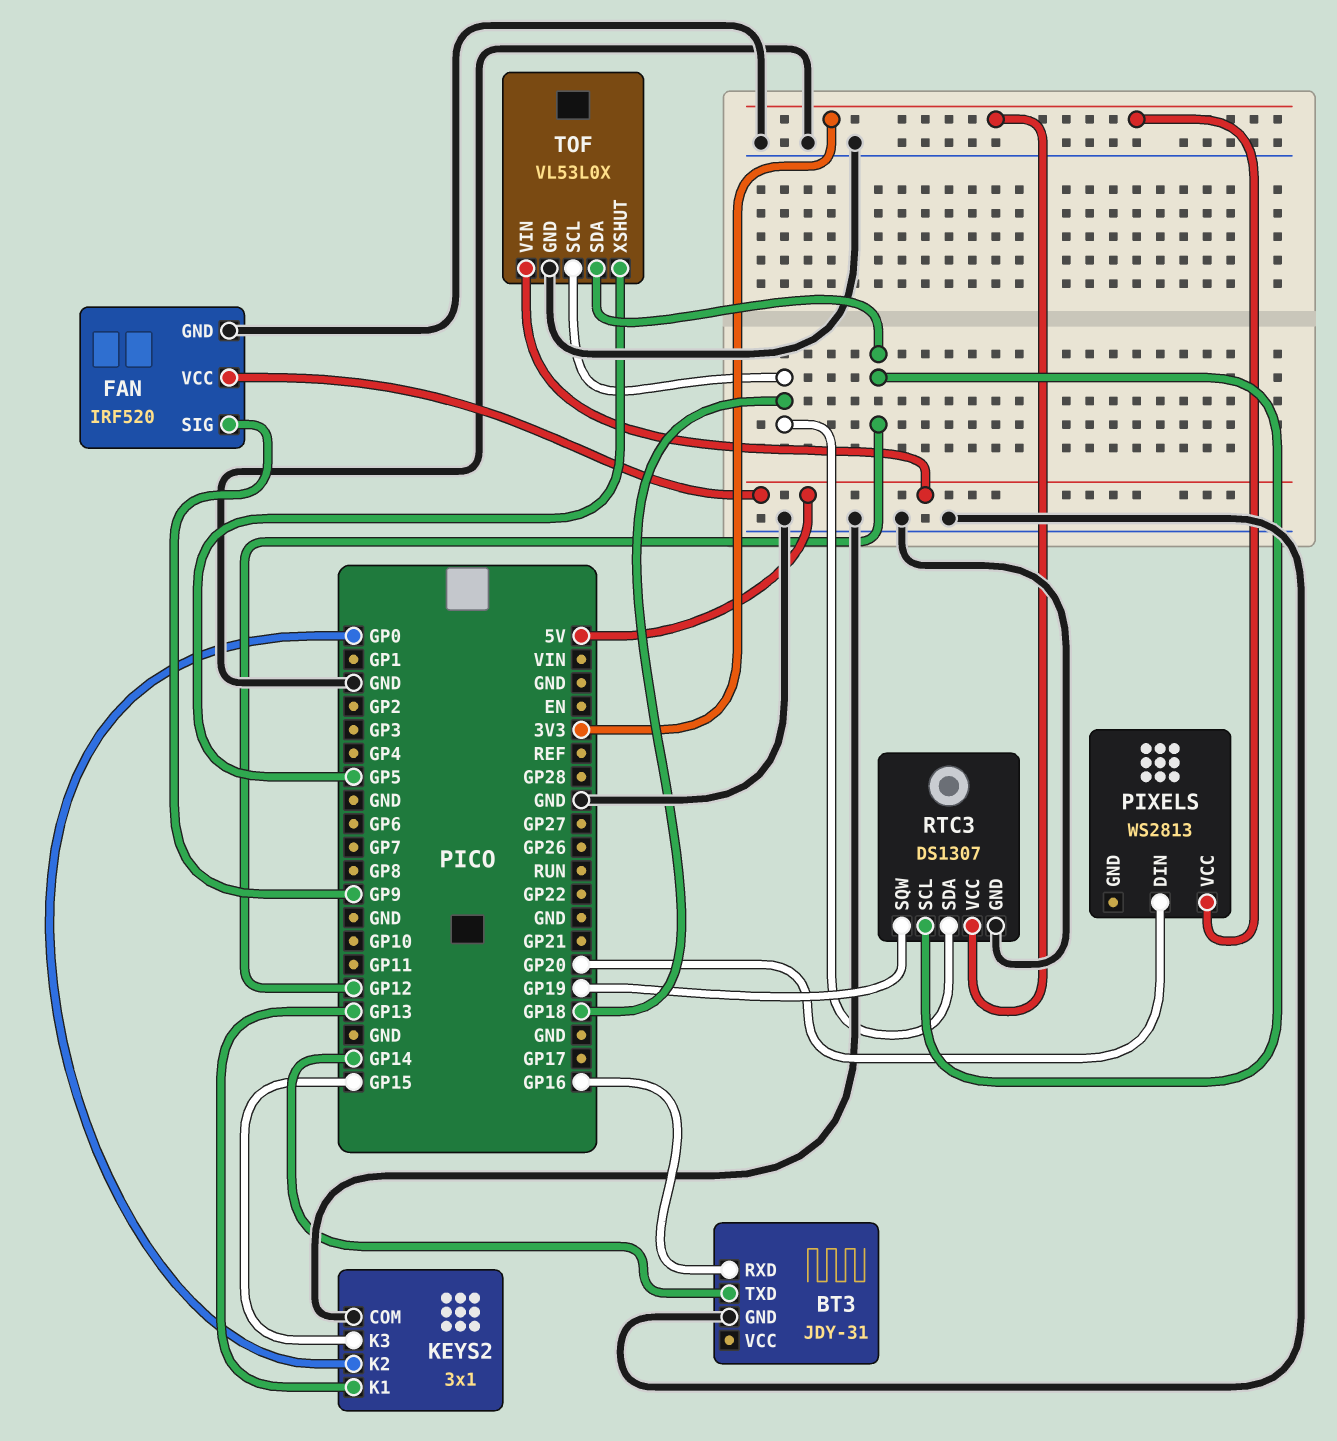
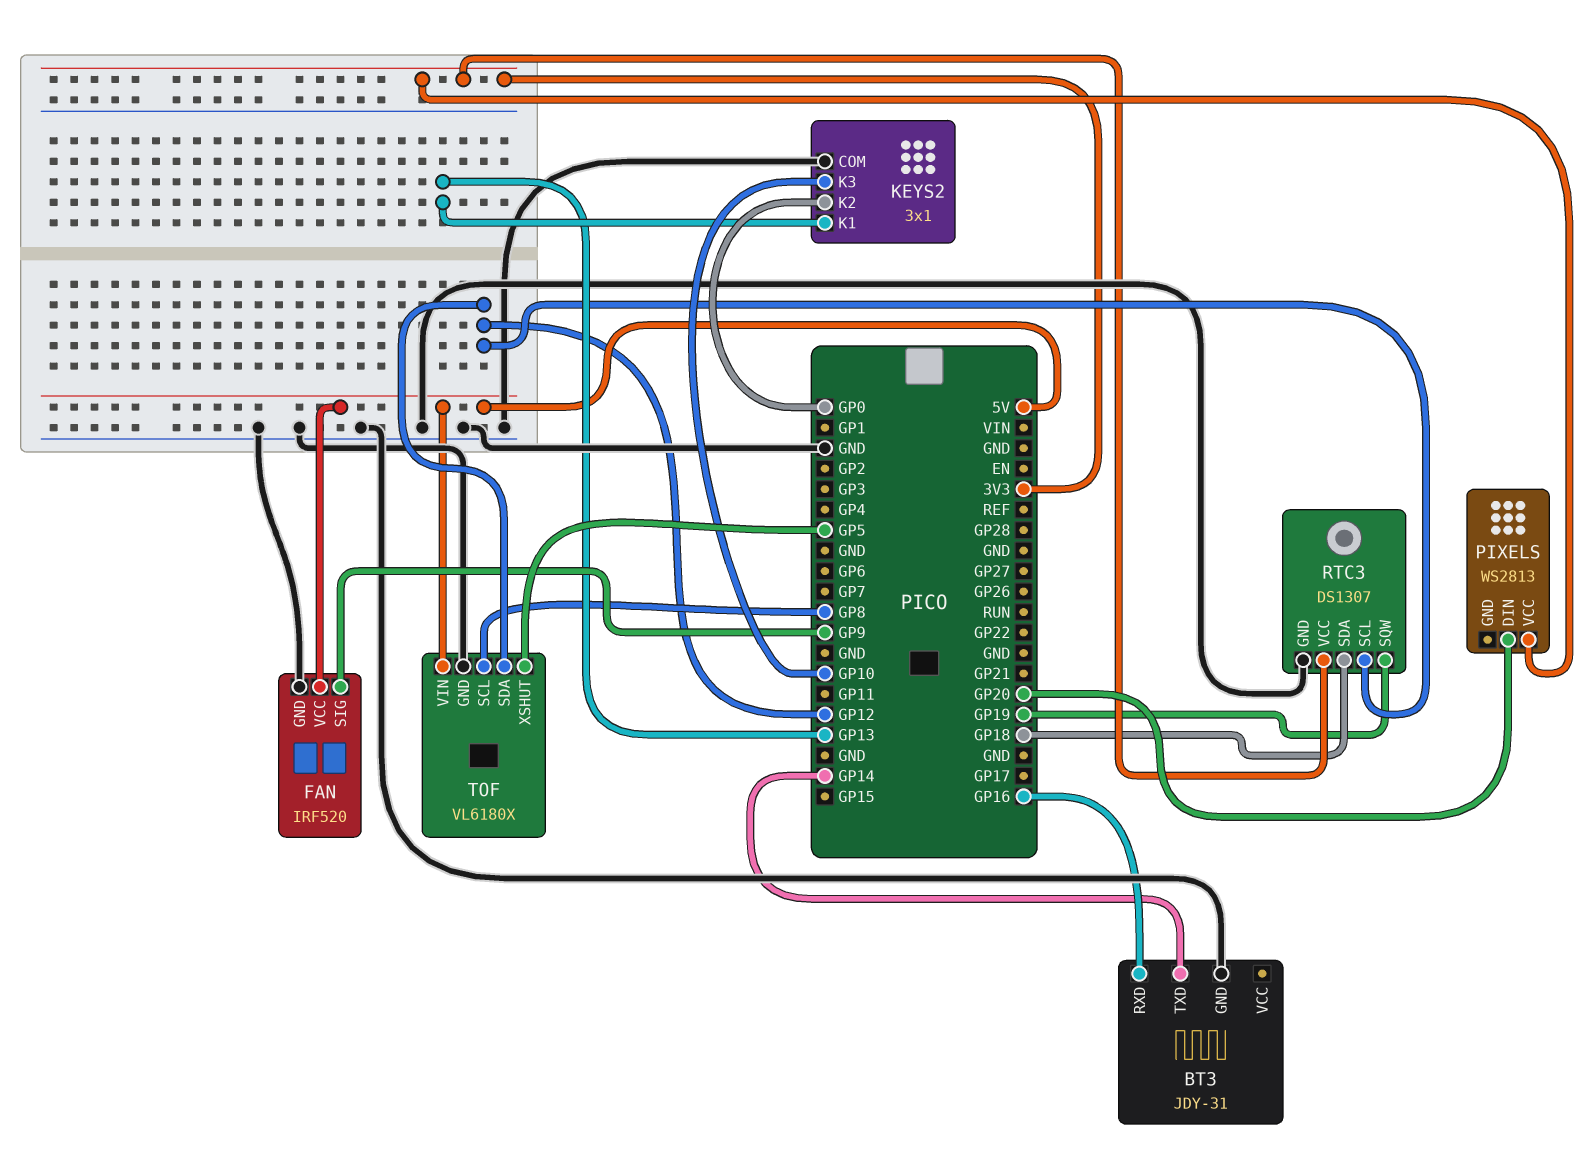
KEYS2 pin K3: GP15 -> GP10
TOF: VL53L0X -> VL6180X
TOF pin SCL: GP18 -> GP8

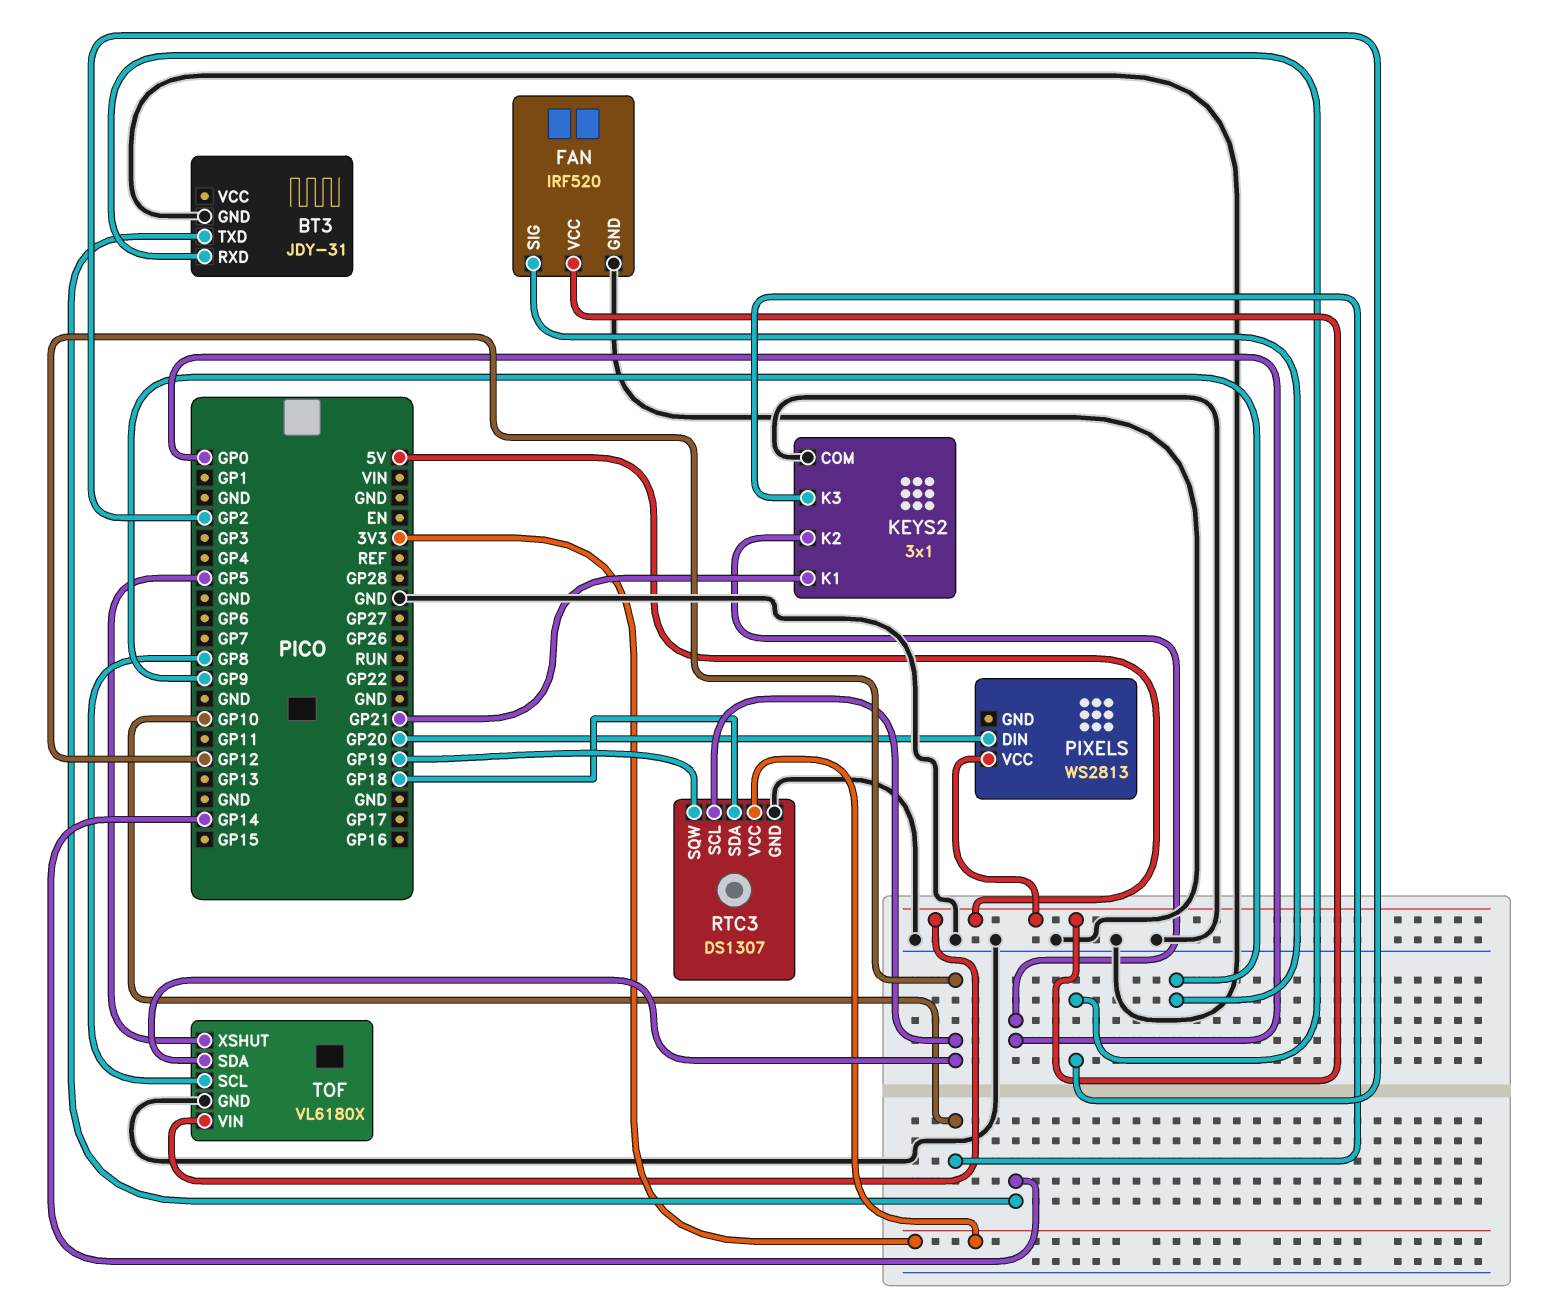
BT3 pin RXD: GP16 -> GP2
KEYS2 pin K1: GP13 -> GP21
PIXELS pin VCC: 3V3 -> 5V

